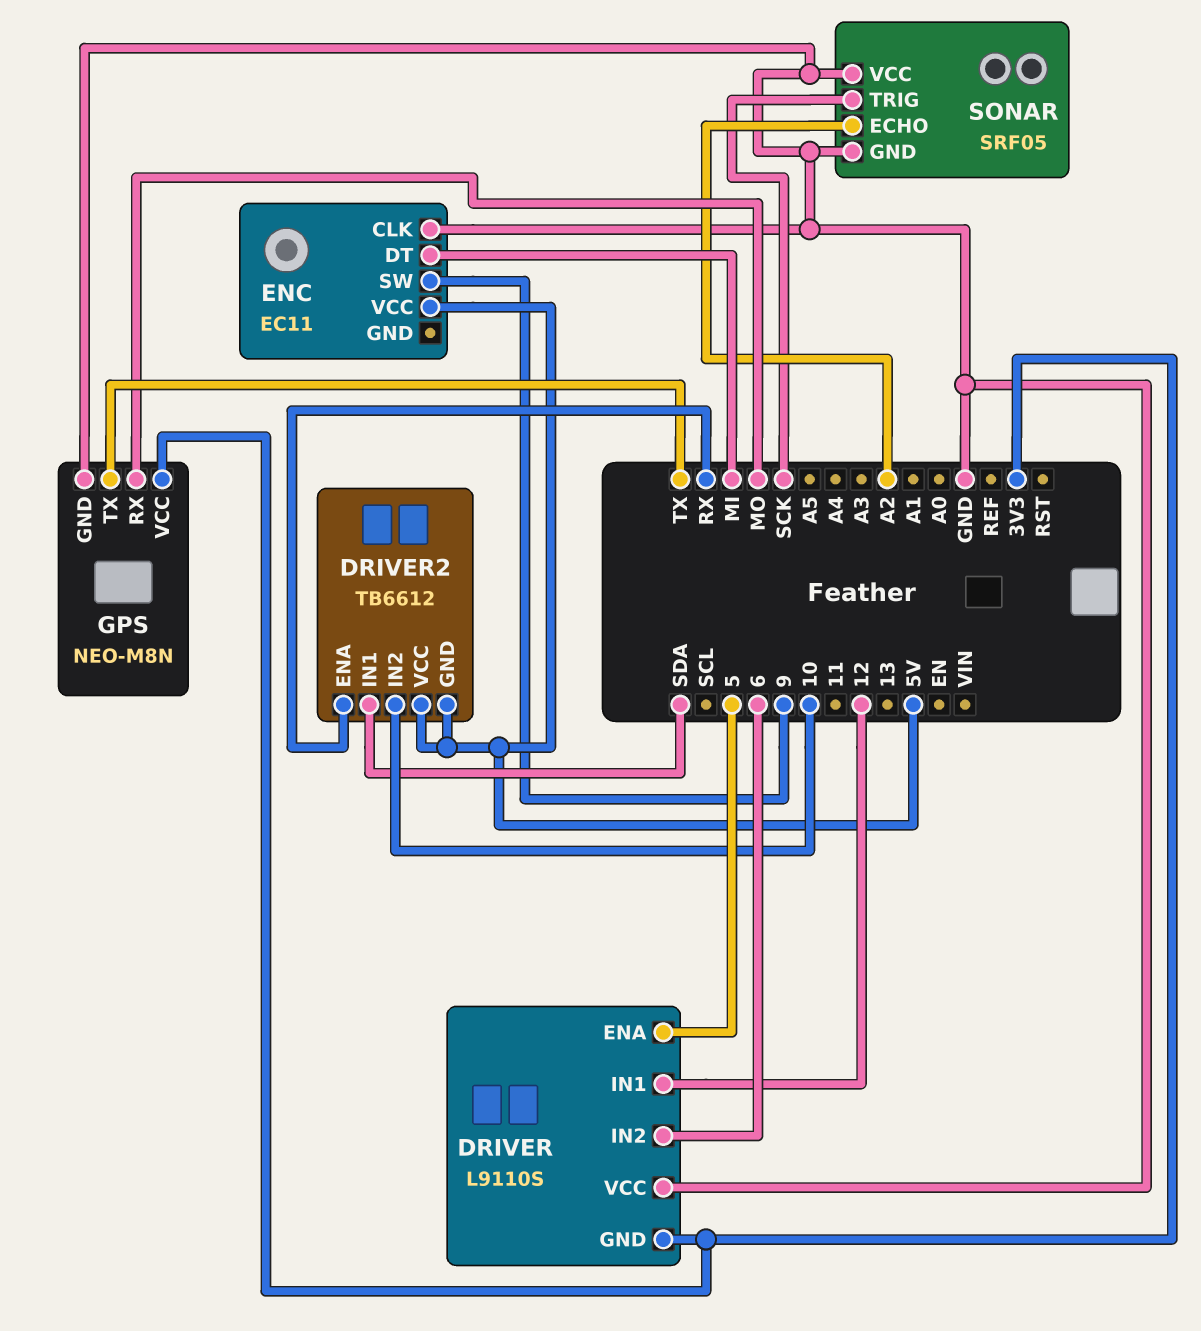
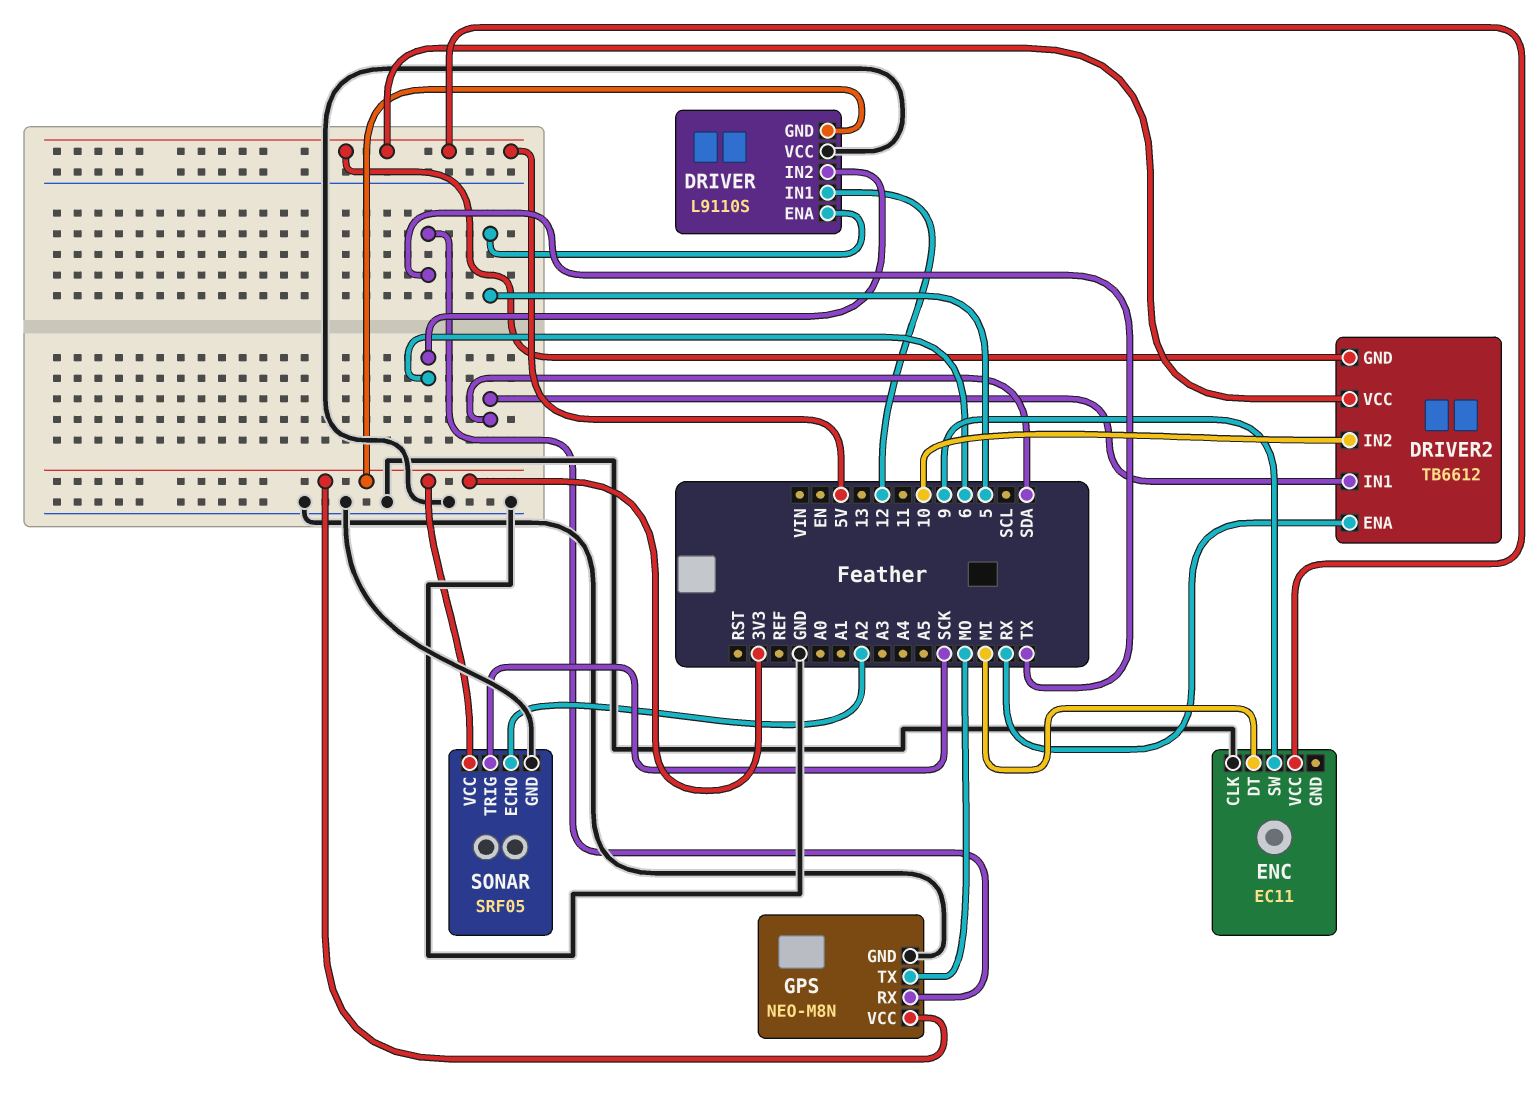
GPS pin RX: MO -> TX
GPS pin TX: TX -> MO
SONAR pin VCC: GND -> 3V3

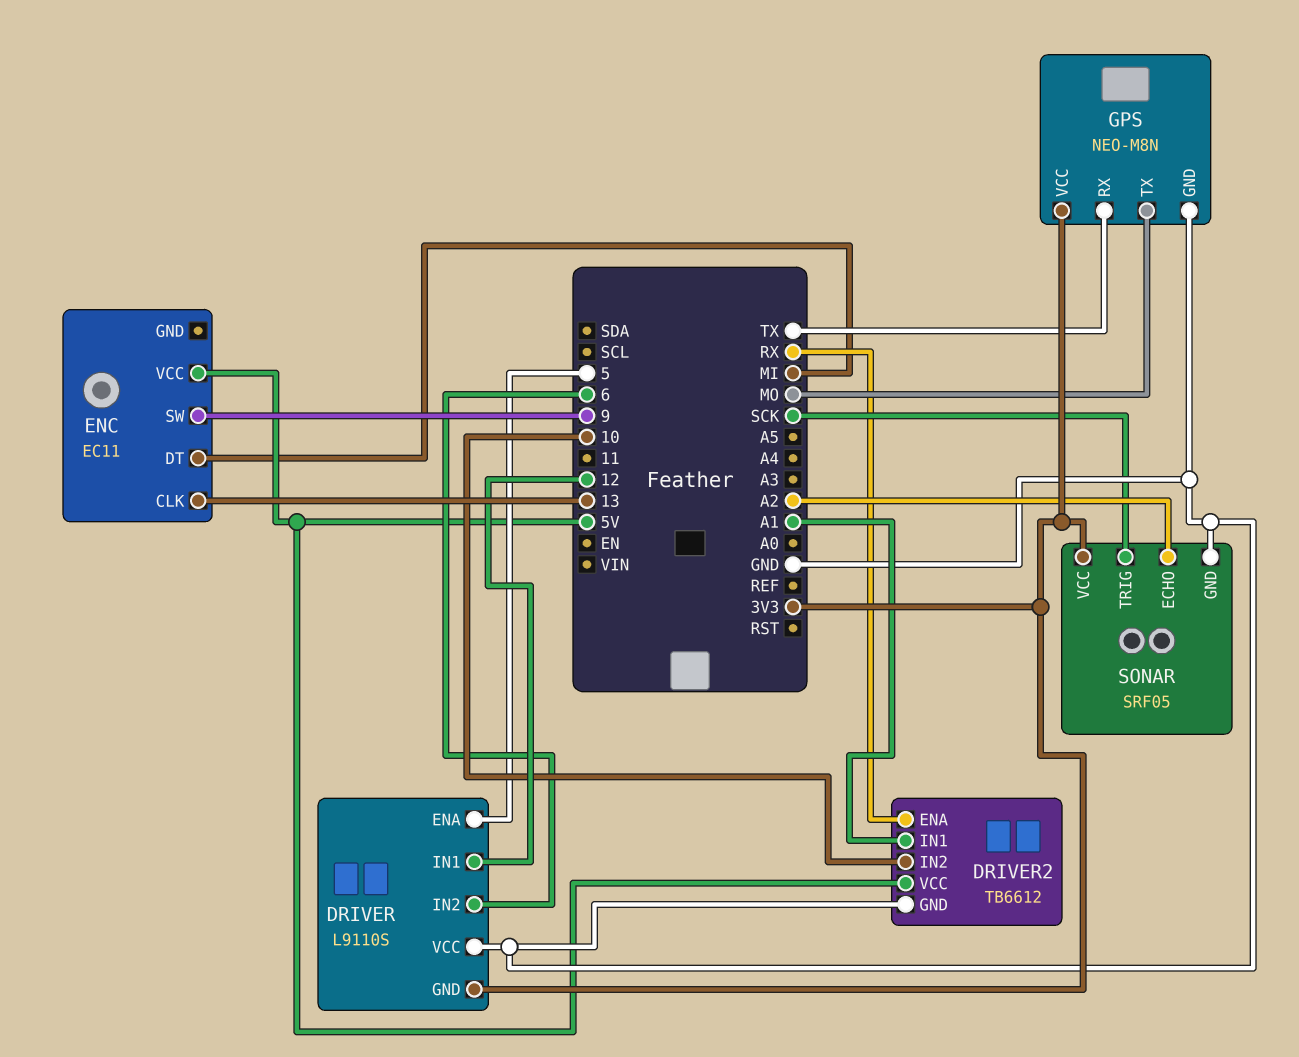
DRIVER2 pin GND: 5V -> GND
DRIVER2 pin IN1: SDA -> A1
ENC pin CLK: GND -> 13

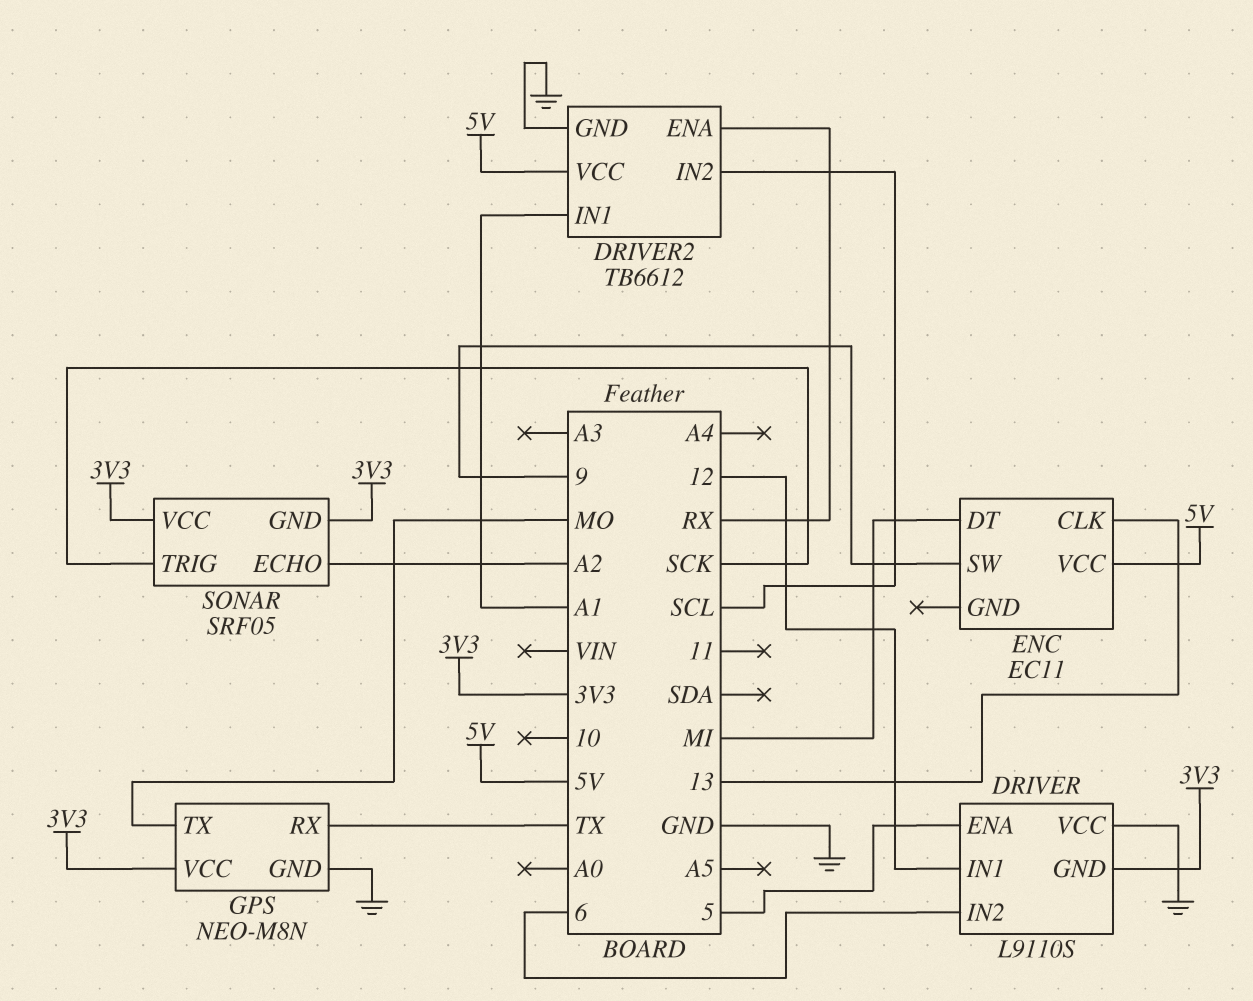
DRIVER2 pin IN2: 10 -> SCL
SONAR pin GND: GND -> 3V3

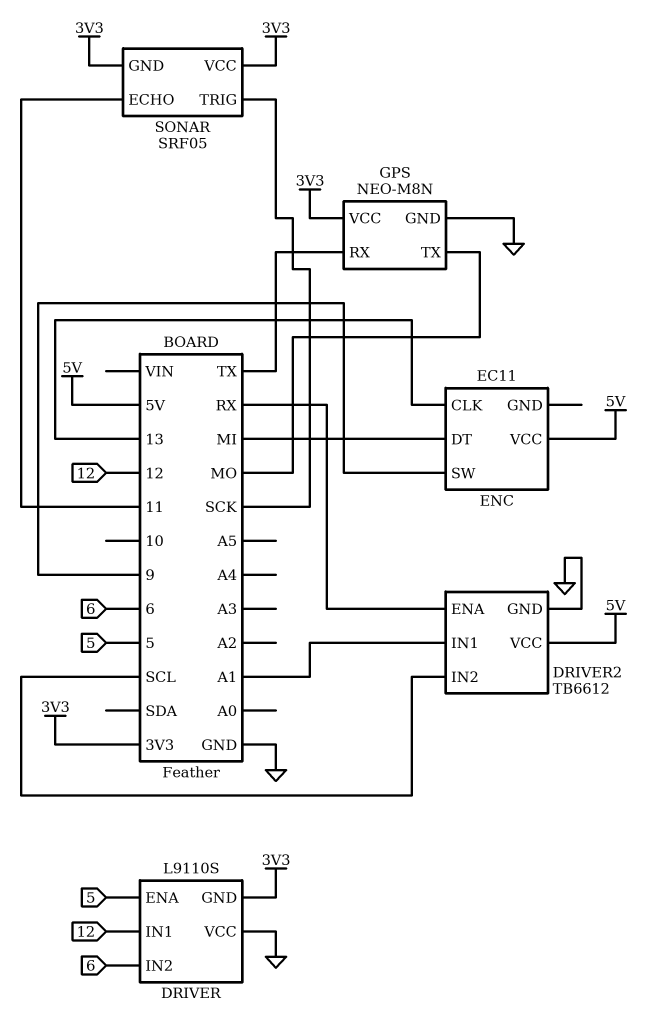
SONAR pin ECHO: A2 -> 11

